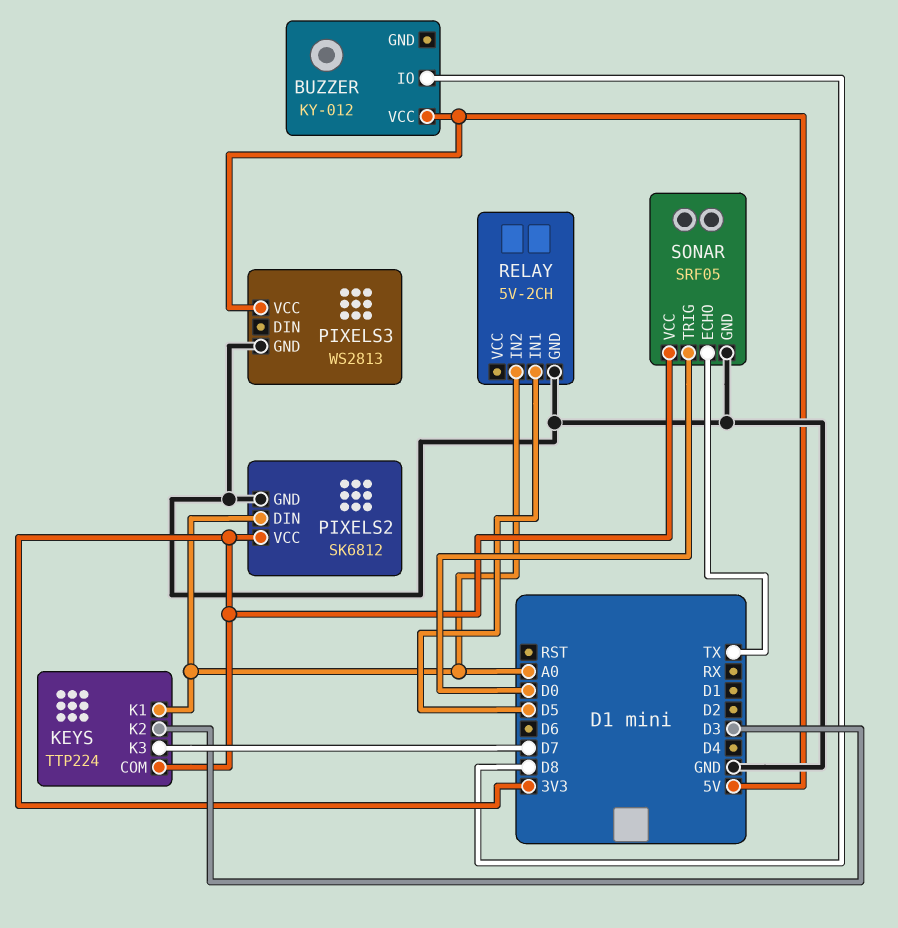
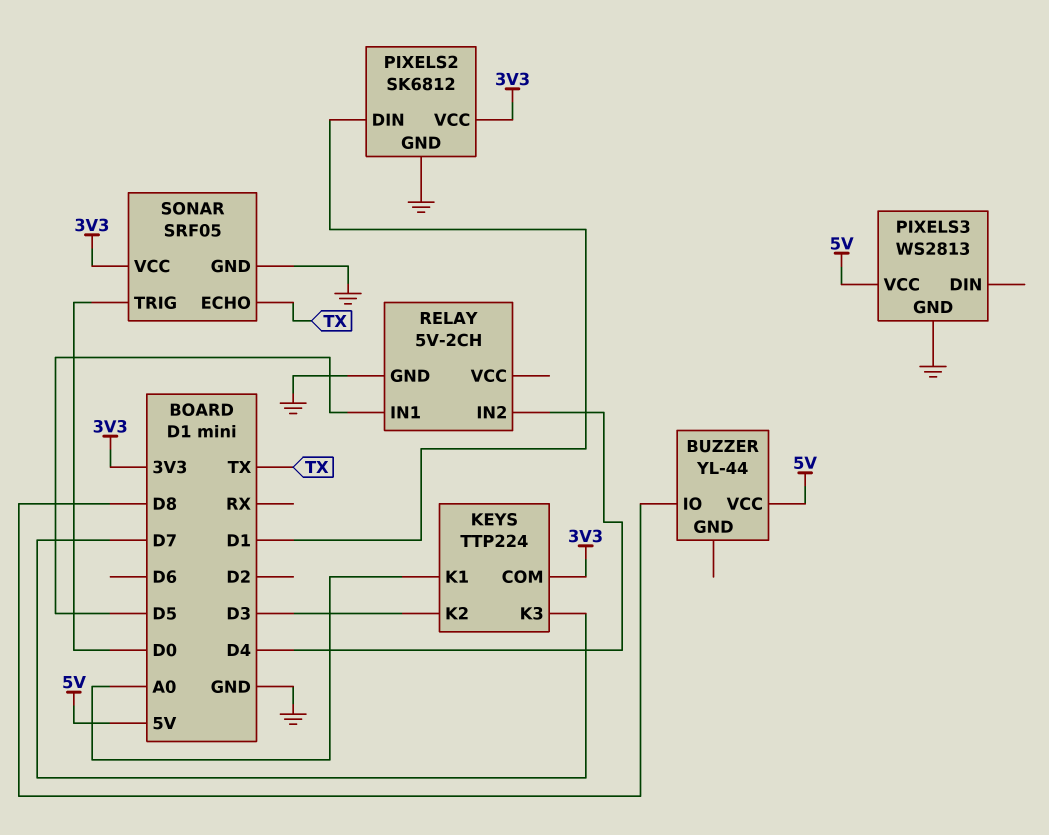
BUZZER: KY-012 -> YL-44
PIXELS2 pin DIN: A0 -> D1
RELAY pin IN2: A0 -> D4

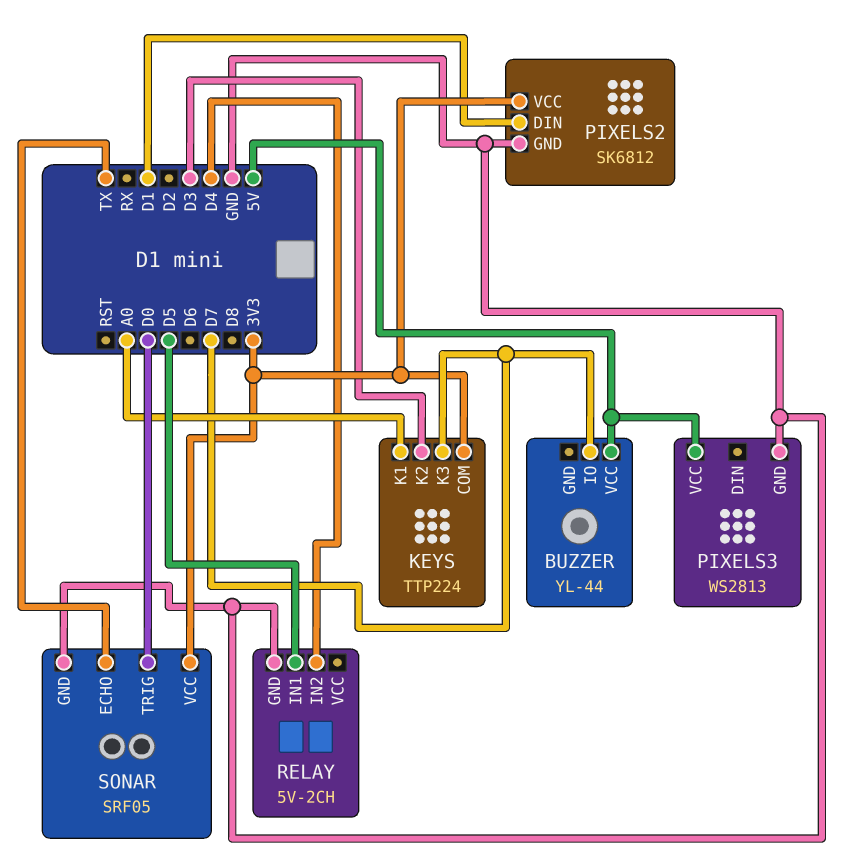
BUZZER pin IO: D8 -> D7

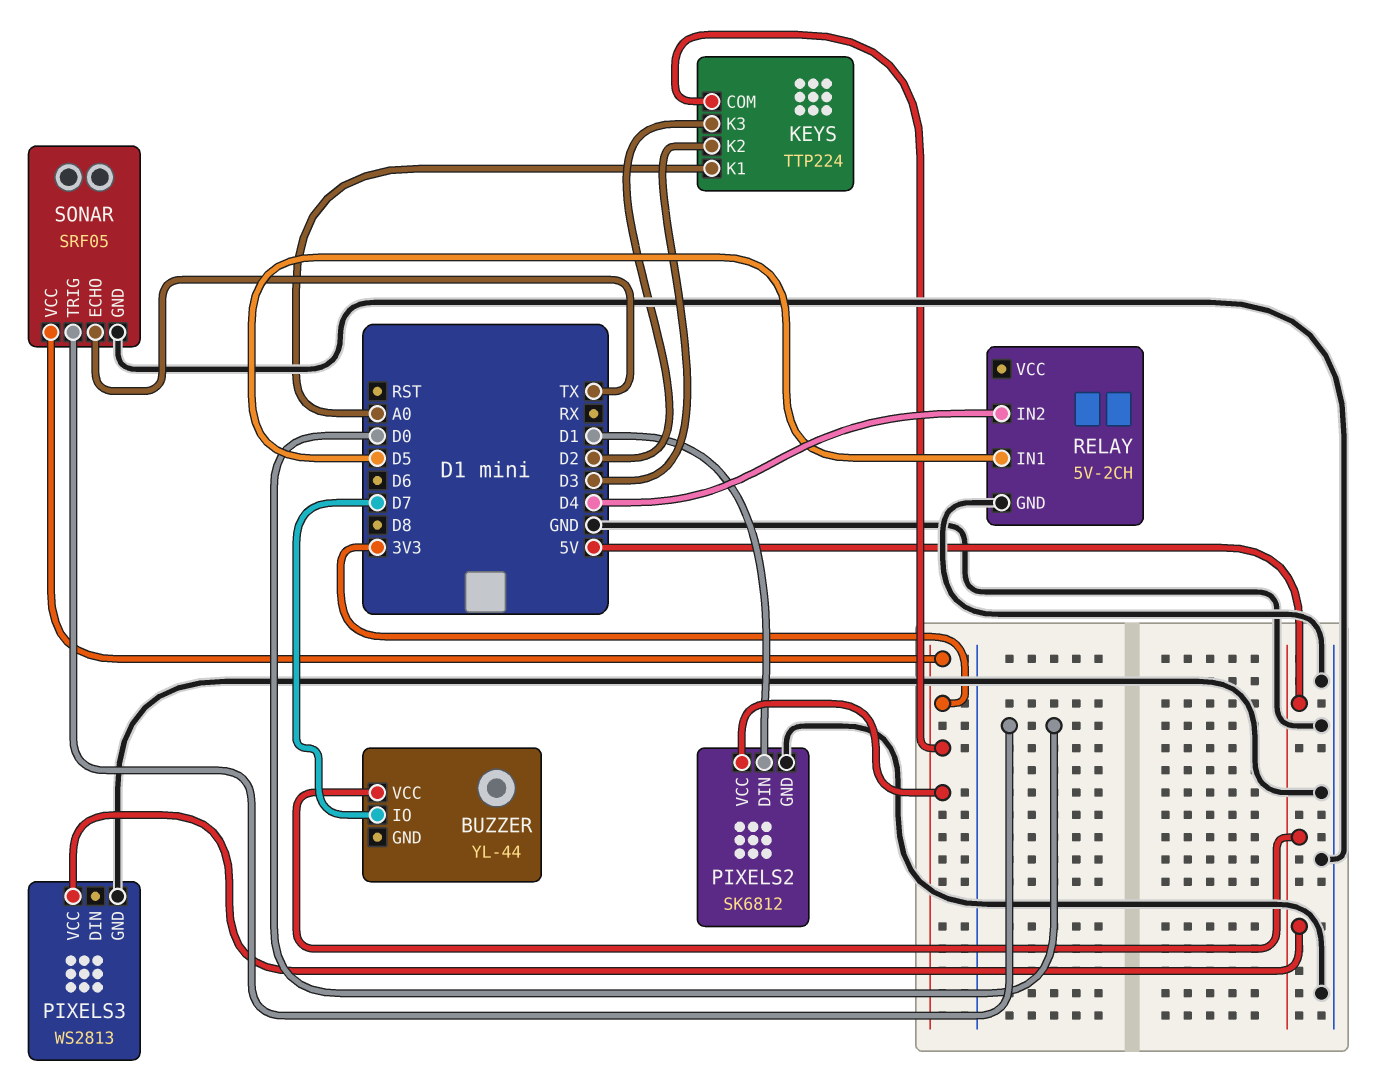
KEYS pin K3: D7 -> D2

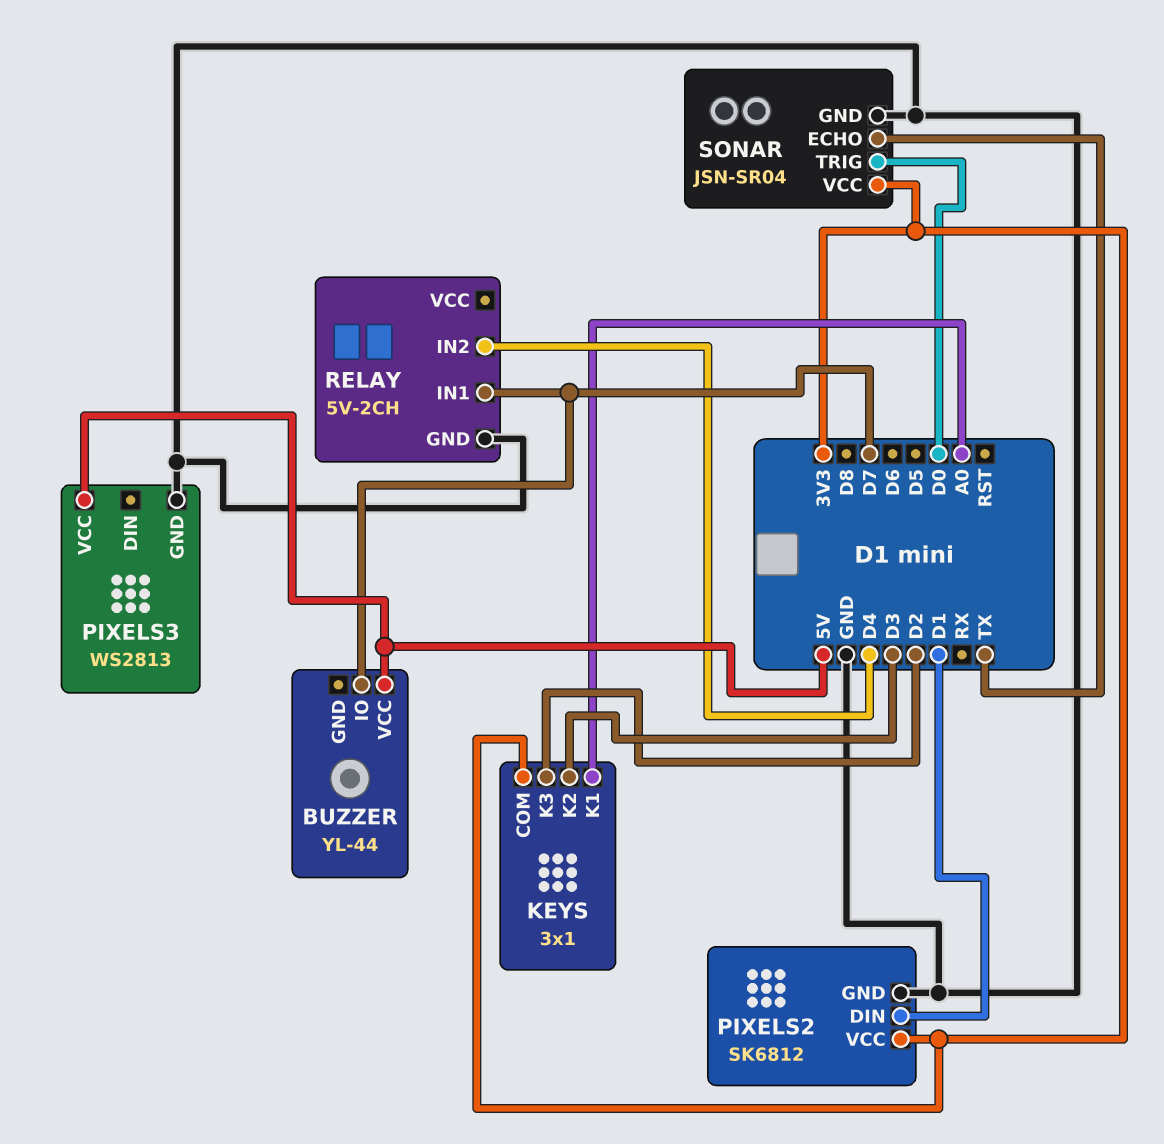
KEYS: TTP224 -> 3x1
RELAY pin IN1: D5 -> D7
SONAR: SRF05 -> JSN-SR04

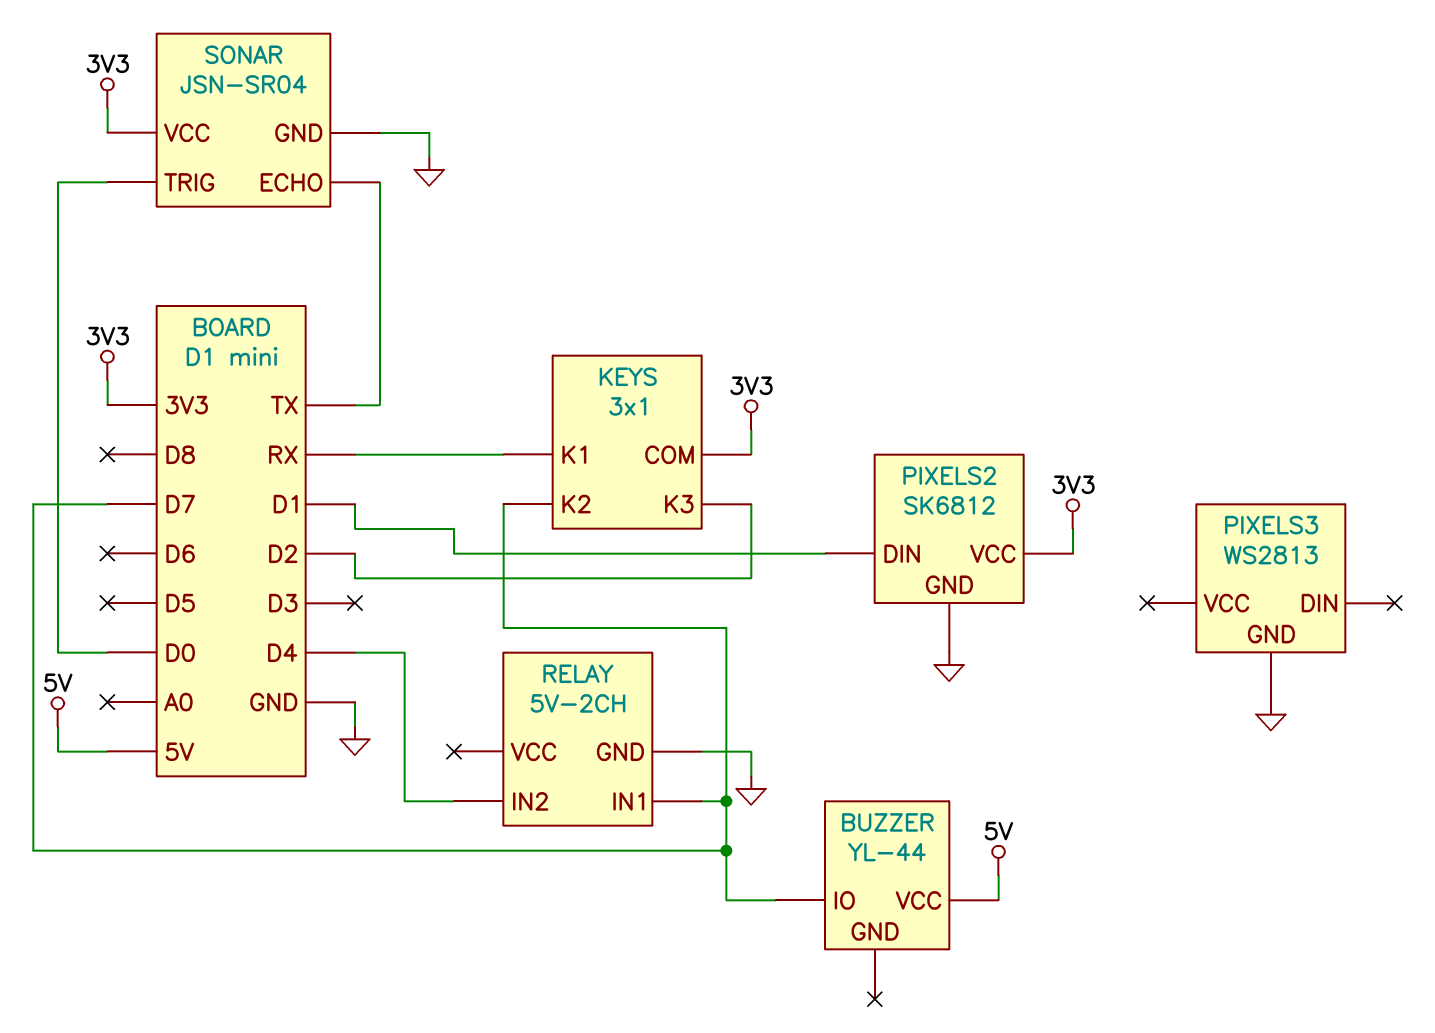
KEYS pin K1: A0 -> RX
KEYS pin K2: D3 -> D7
PIXELS3 pin VCC: 5V -> none

